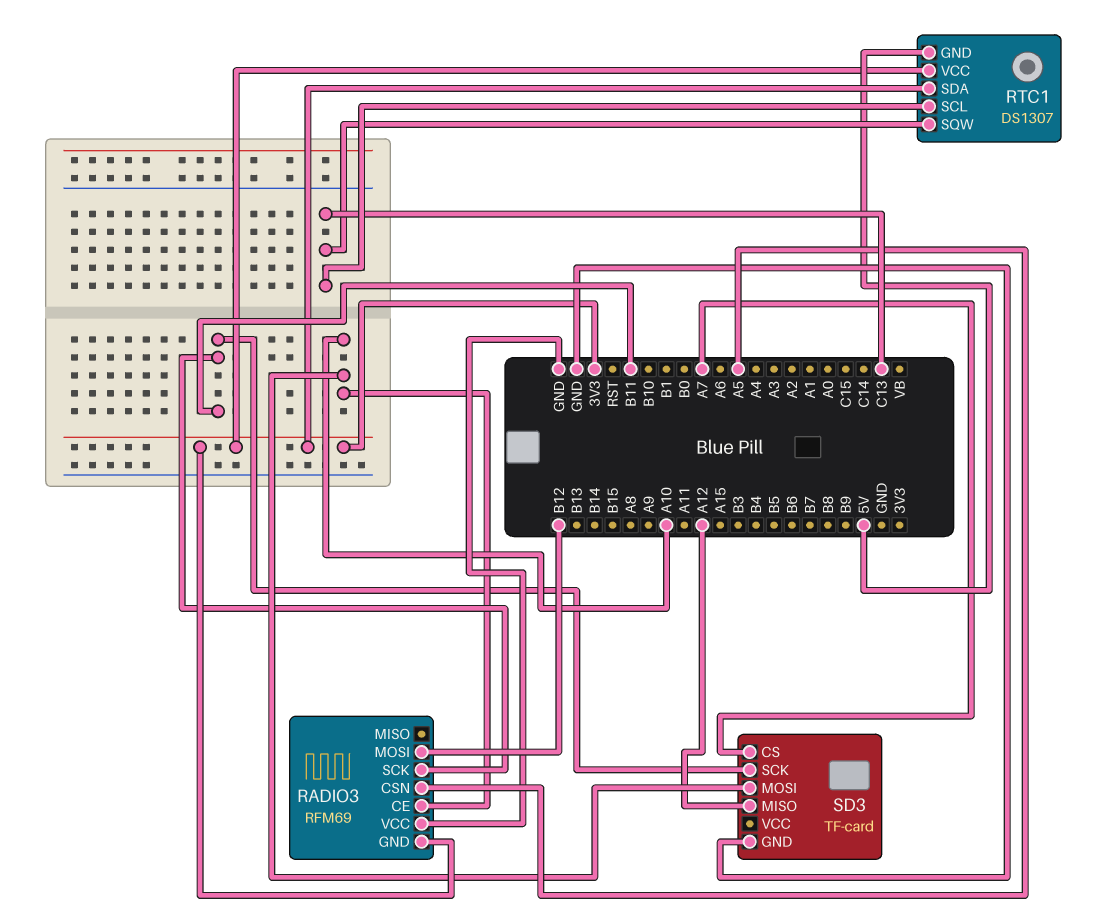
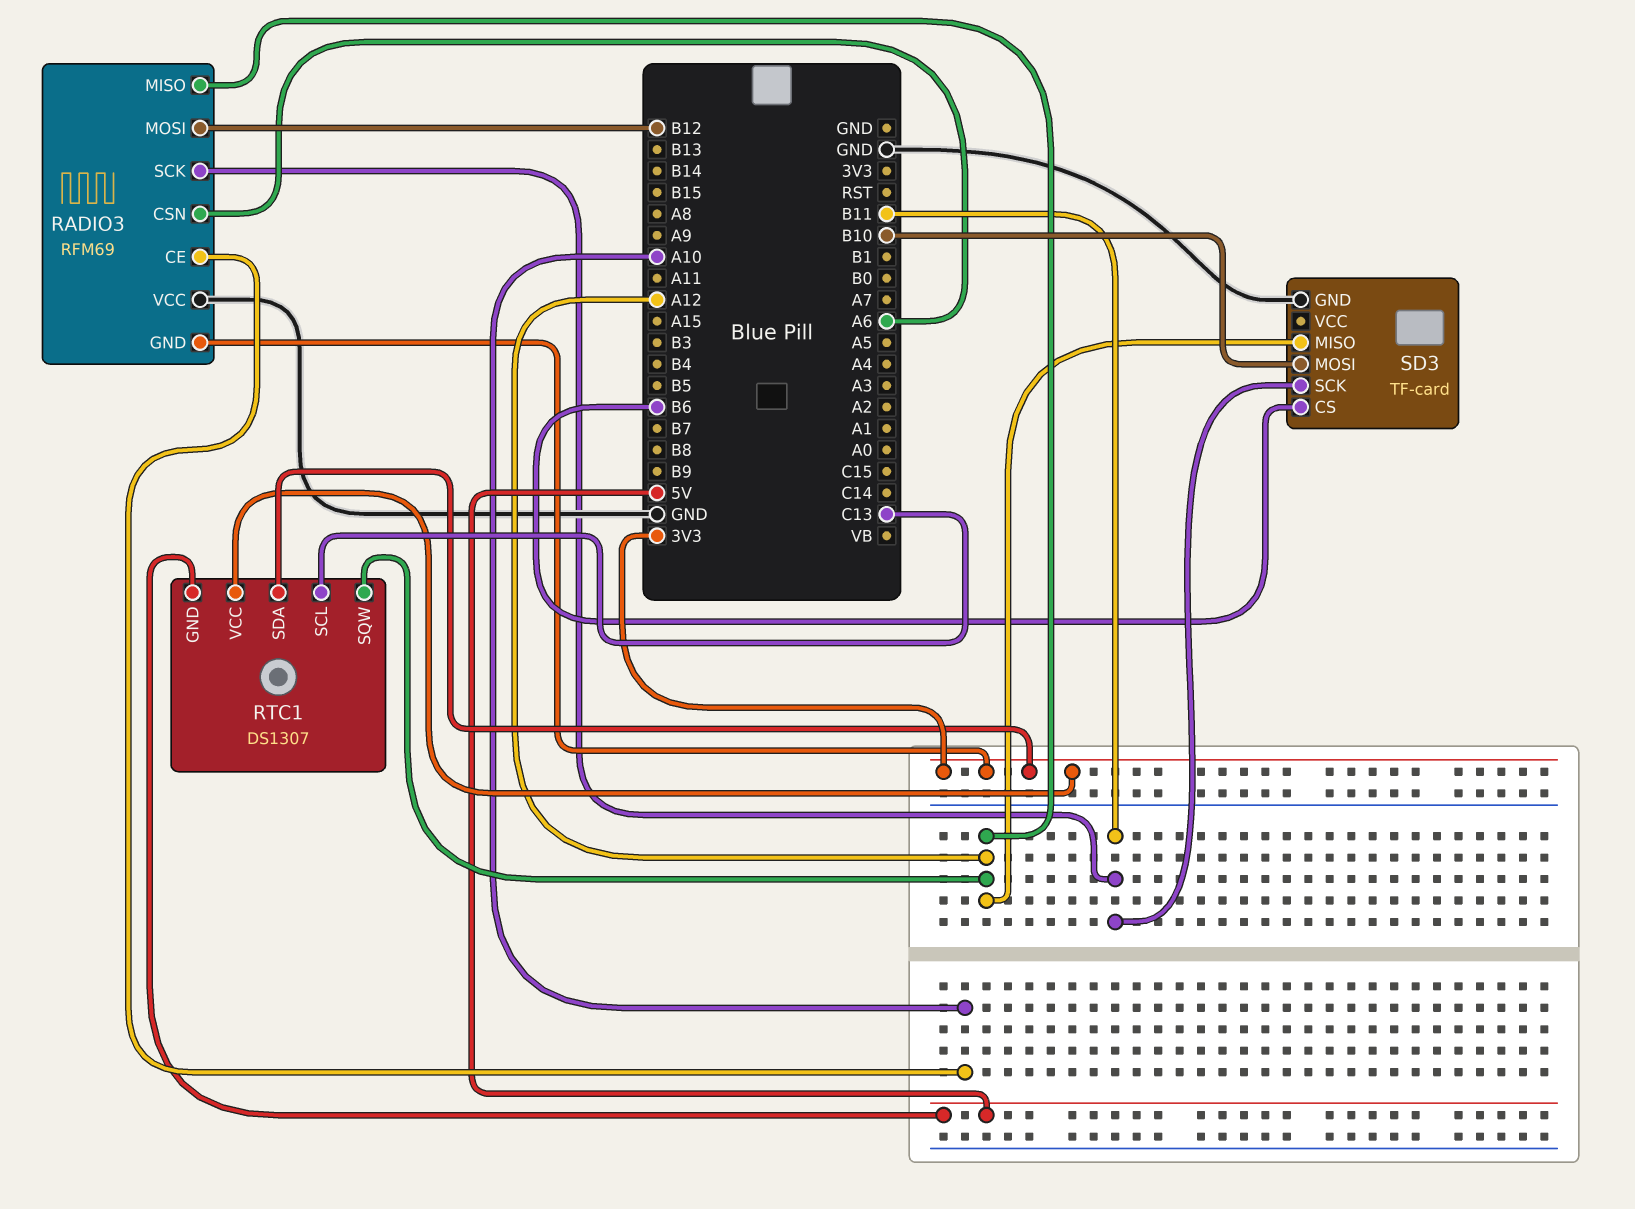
RADIO3 pin CSN: A5 -> A6
RADIO3 pin MISO: none -> A12
RTC1 pin SQW: C13 -> A12
SD3 pin CS: A7 -> B6
SD3 pin MOSI: A10 -> B10

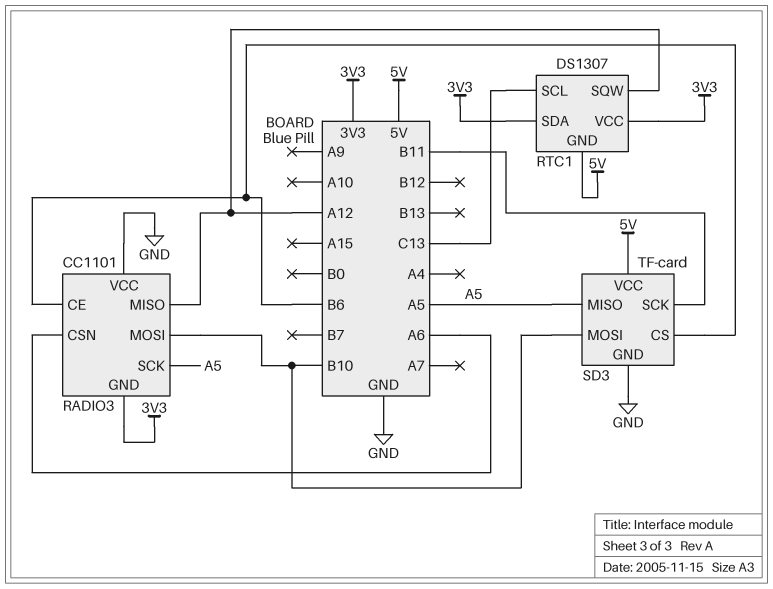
RADIO3: RFM69 -> CC1101
RADIO3 pin CE: A10 -> B6
RADIO3 pin MOSI: B12 -> B10
RADIO3 pin SCK: B11 -> A5
SD3 pin MISO: A12 -> A5
SD3 pin VCC: none -> 5V

